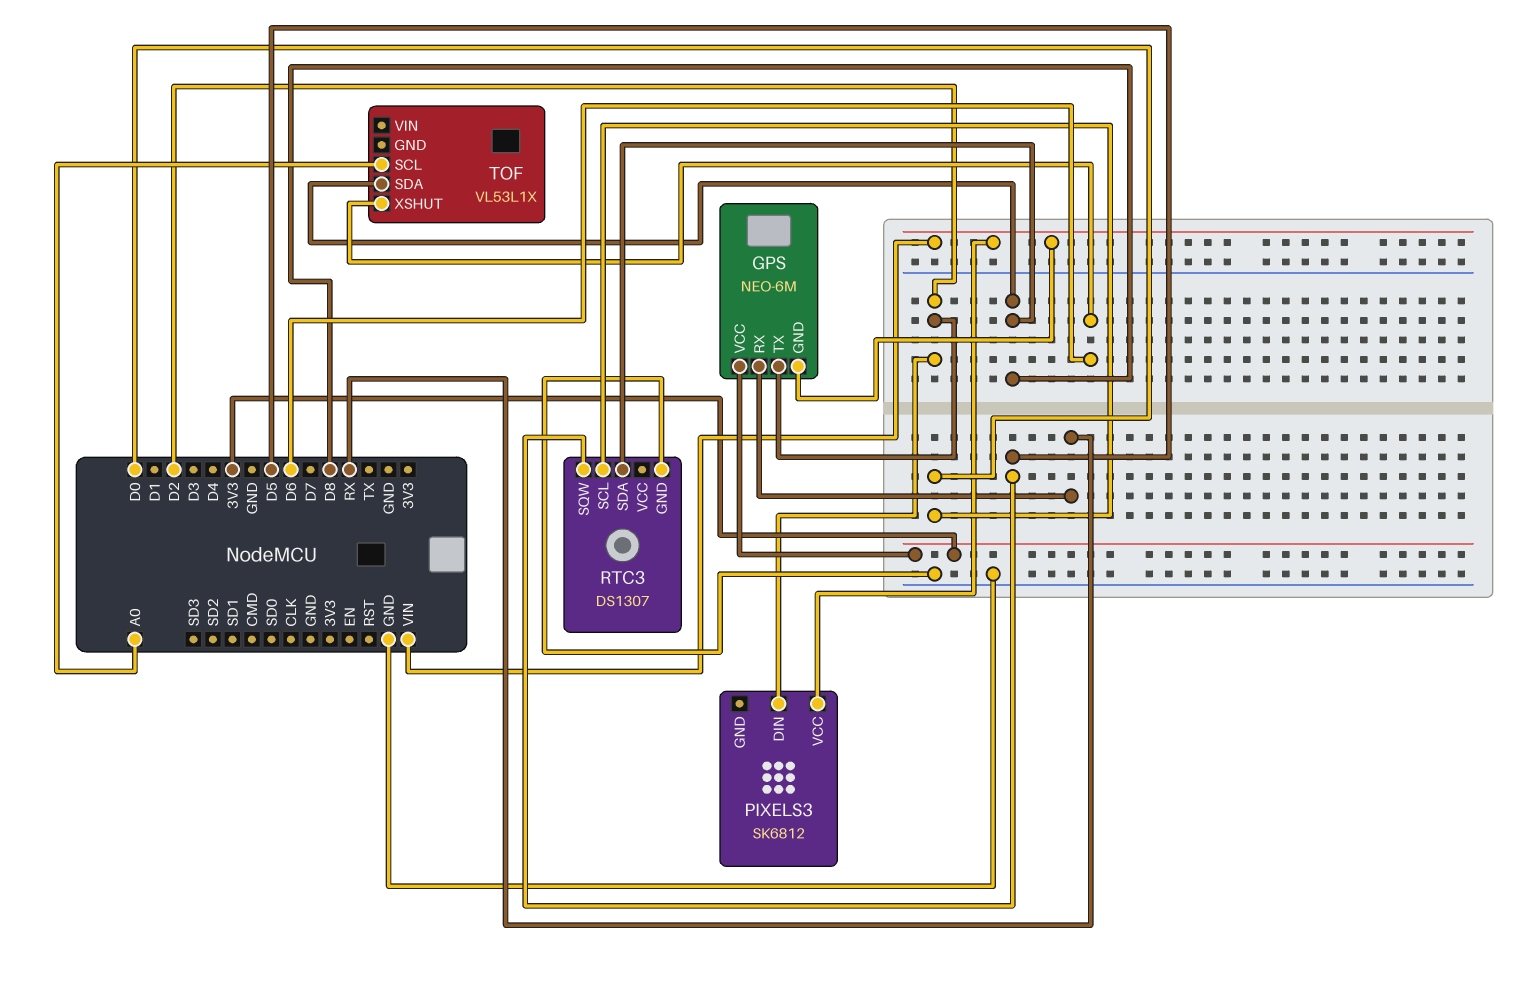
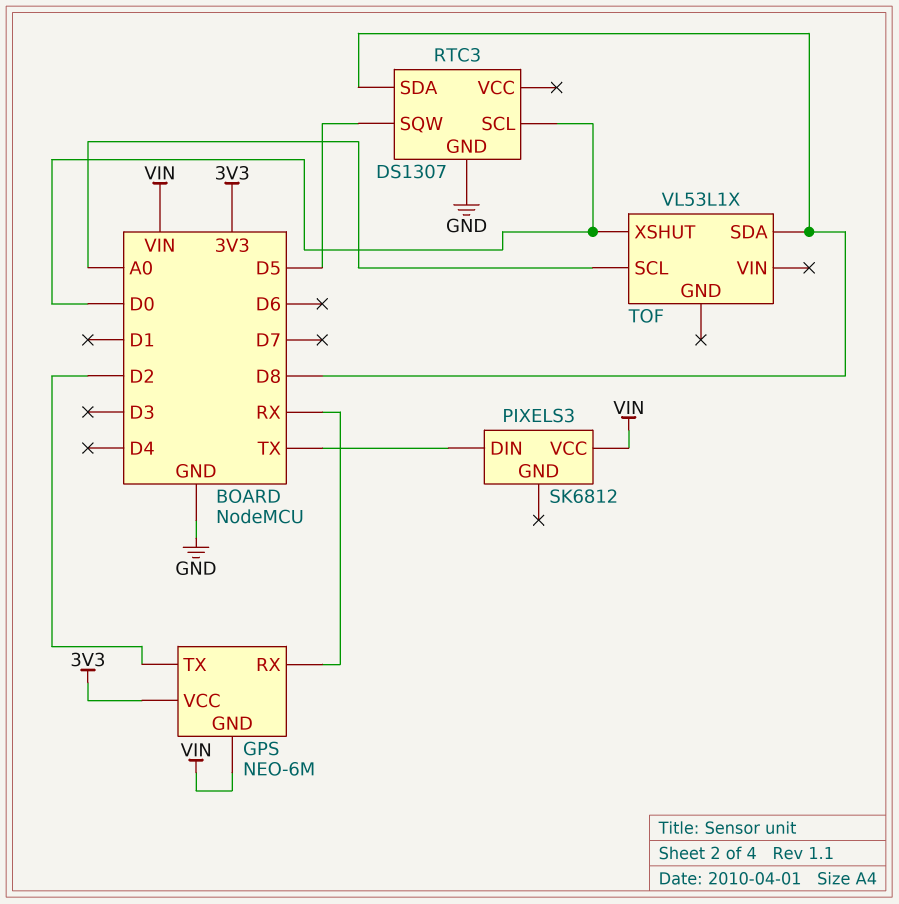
PIXELS3 pin DIN: D2 -> TX
TOF pin XSHUT: D6 -> D0

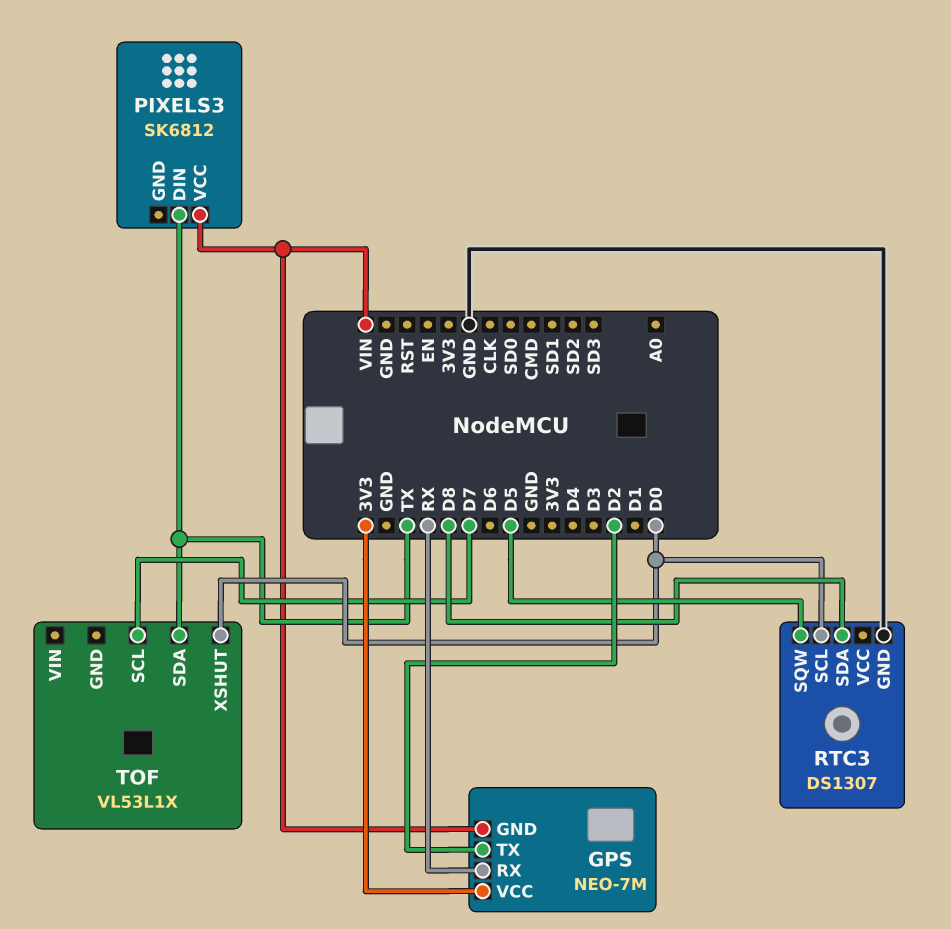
GPS: NEO-6M -> NEO-7M
TOF pin SCL: A0 -> D7
TOF pin SDA: D8 -> TX

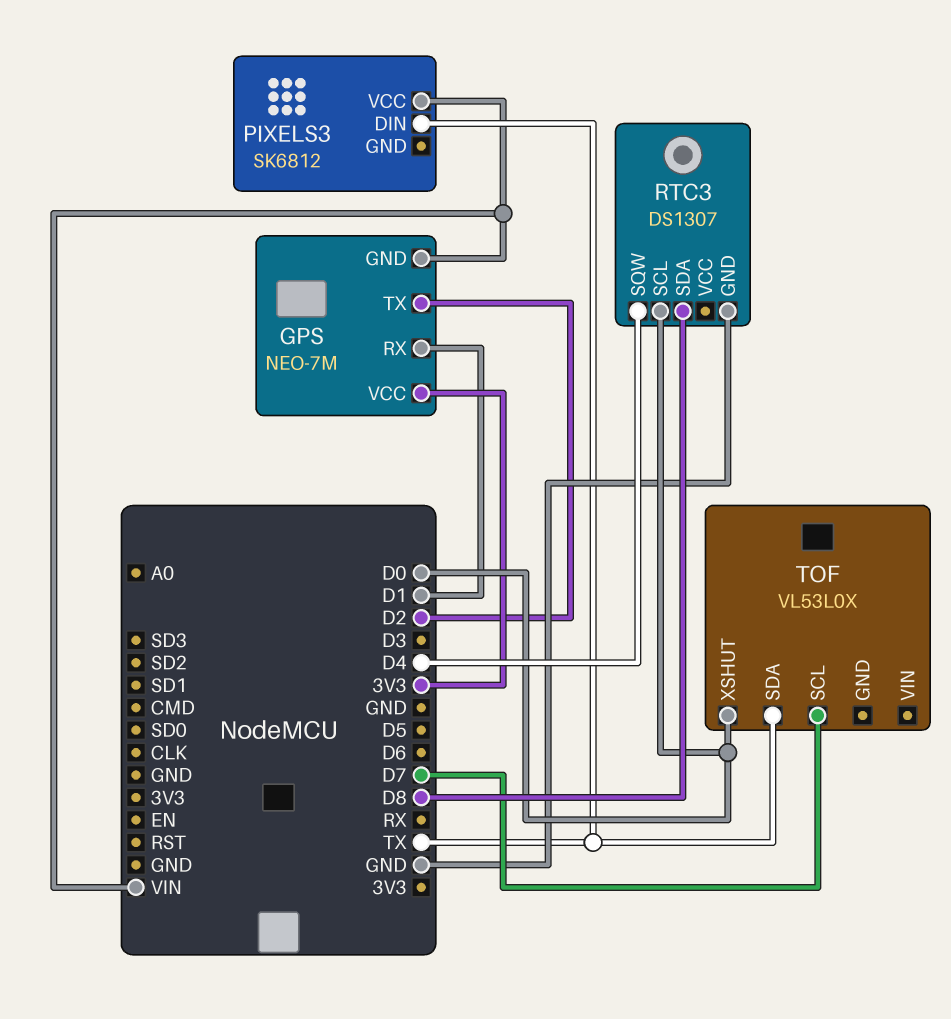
GPS pin RX: RX -> D1
RTC3 pin SQW: D5 -> D4
TOF: VL53L1X -> VL53L0X

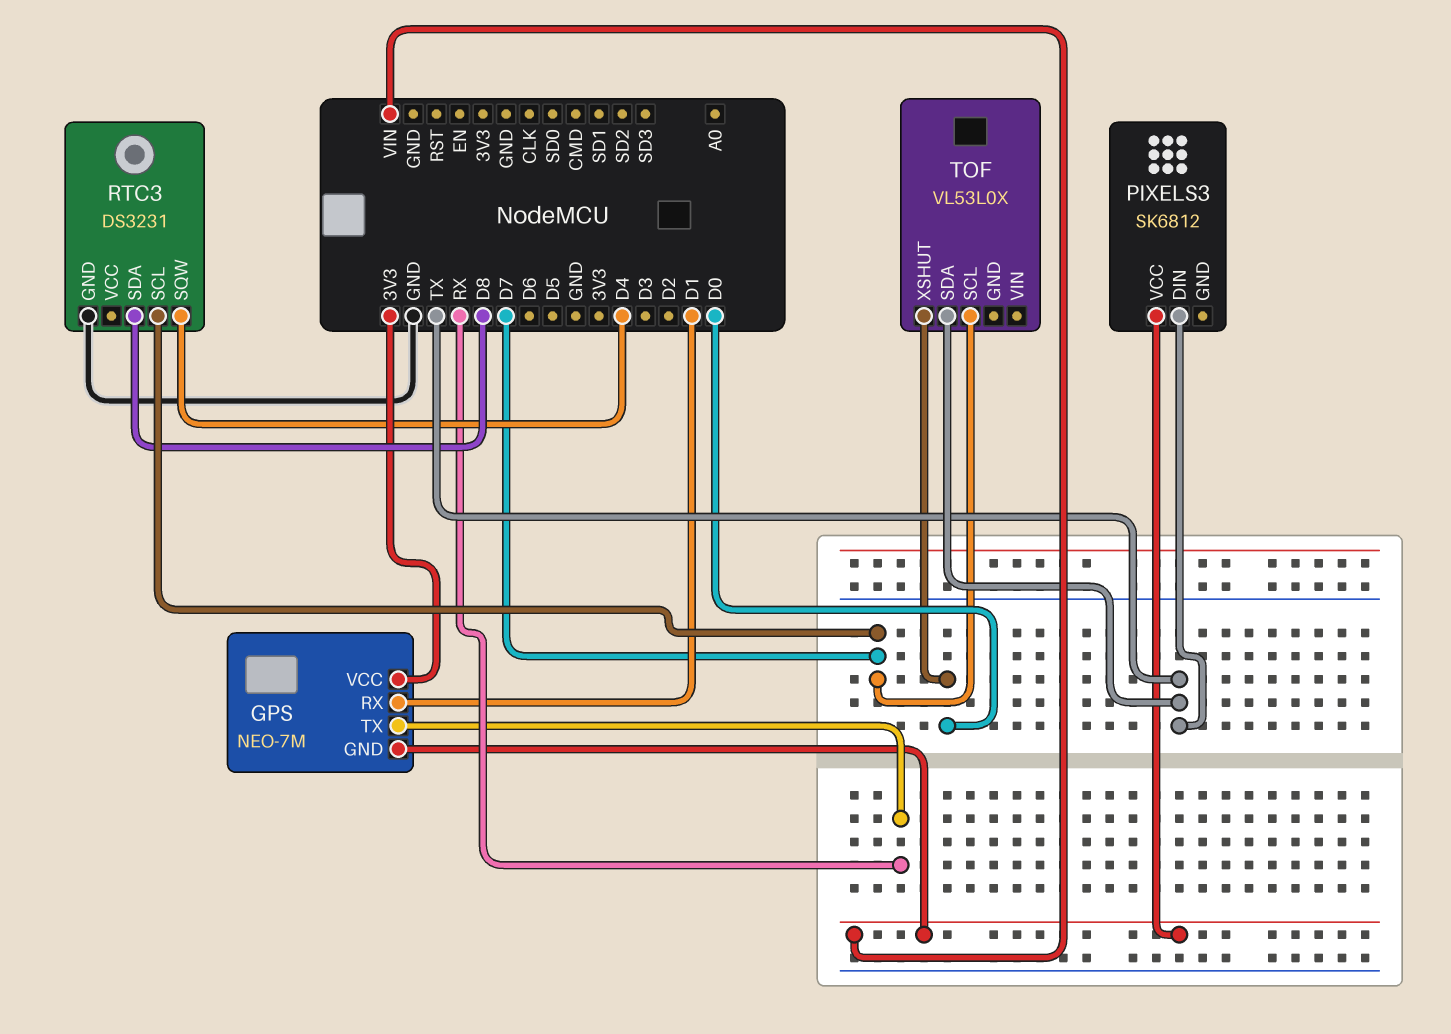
GPS pin TX: D2 -> RX
RTC3: DS1307 -> DS3231
RTC3 pin SCL: D0 -> D7

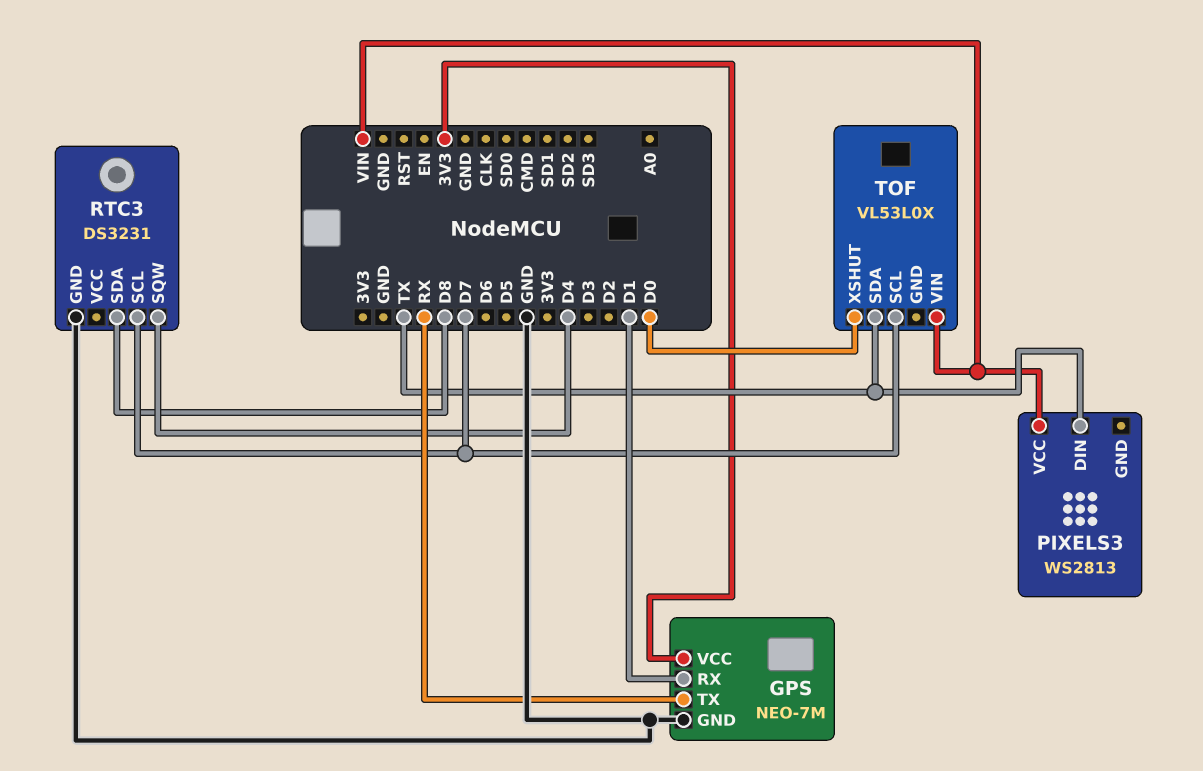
GPS pin GND: VIN -> GND
PIXELS3: SK6812 -> WS2813
TOF pin VIN: none -> VIN

